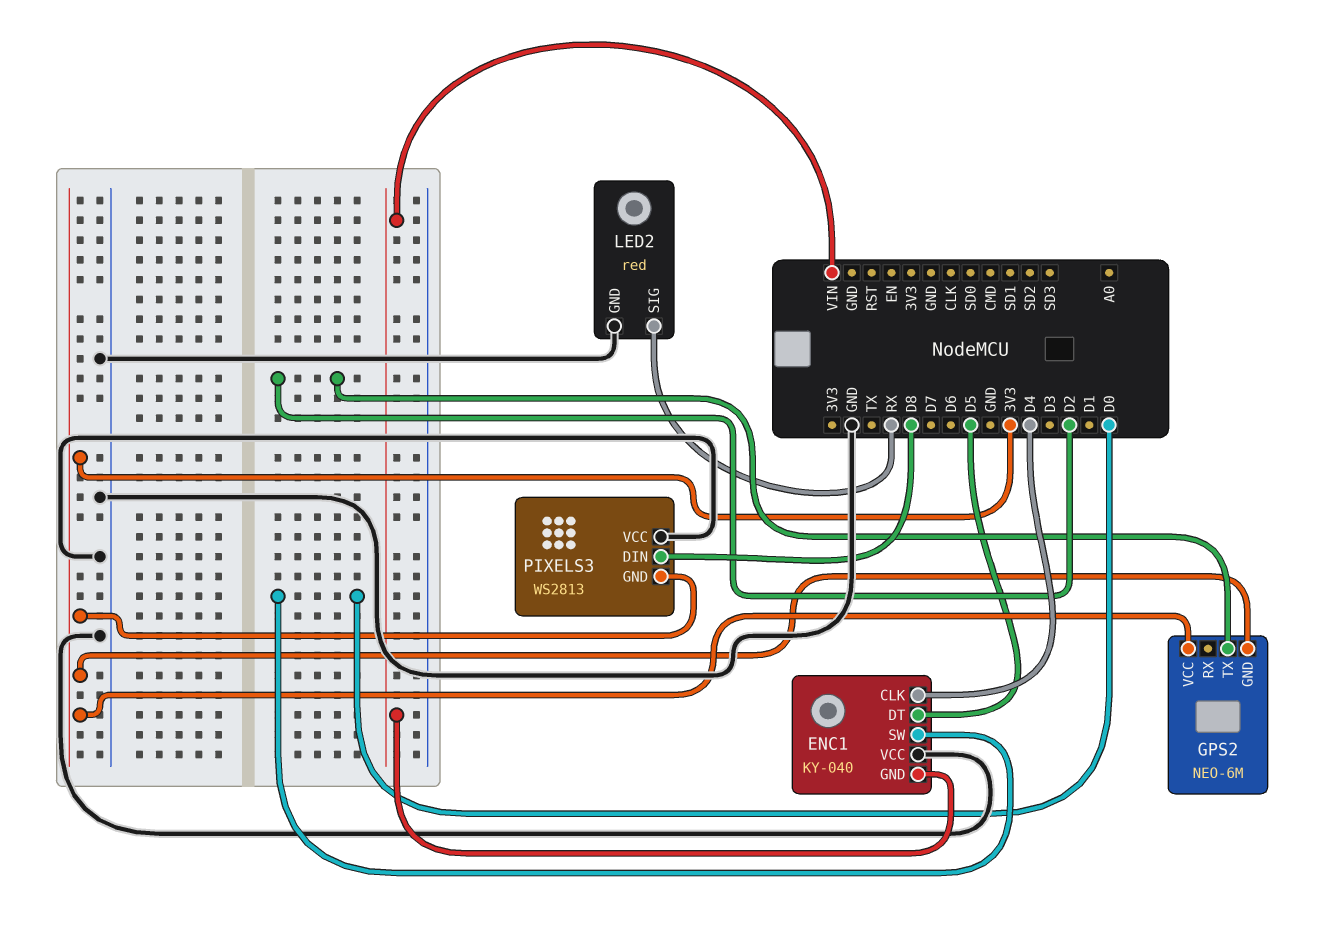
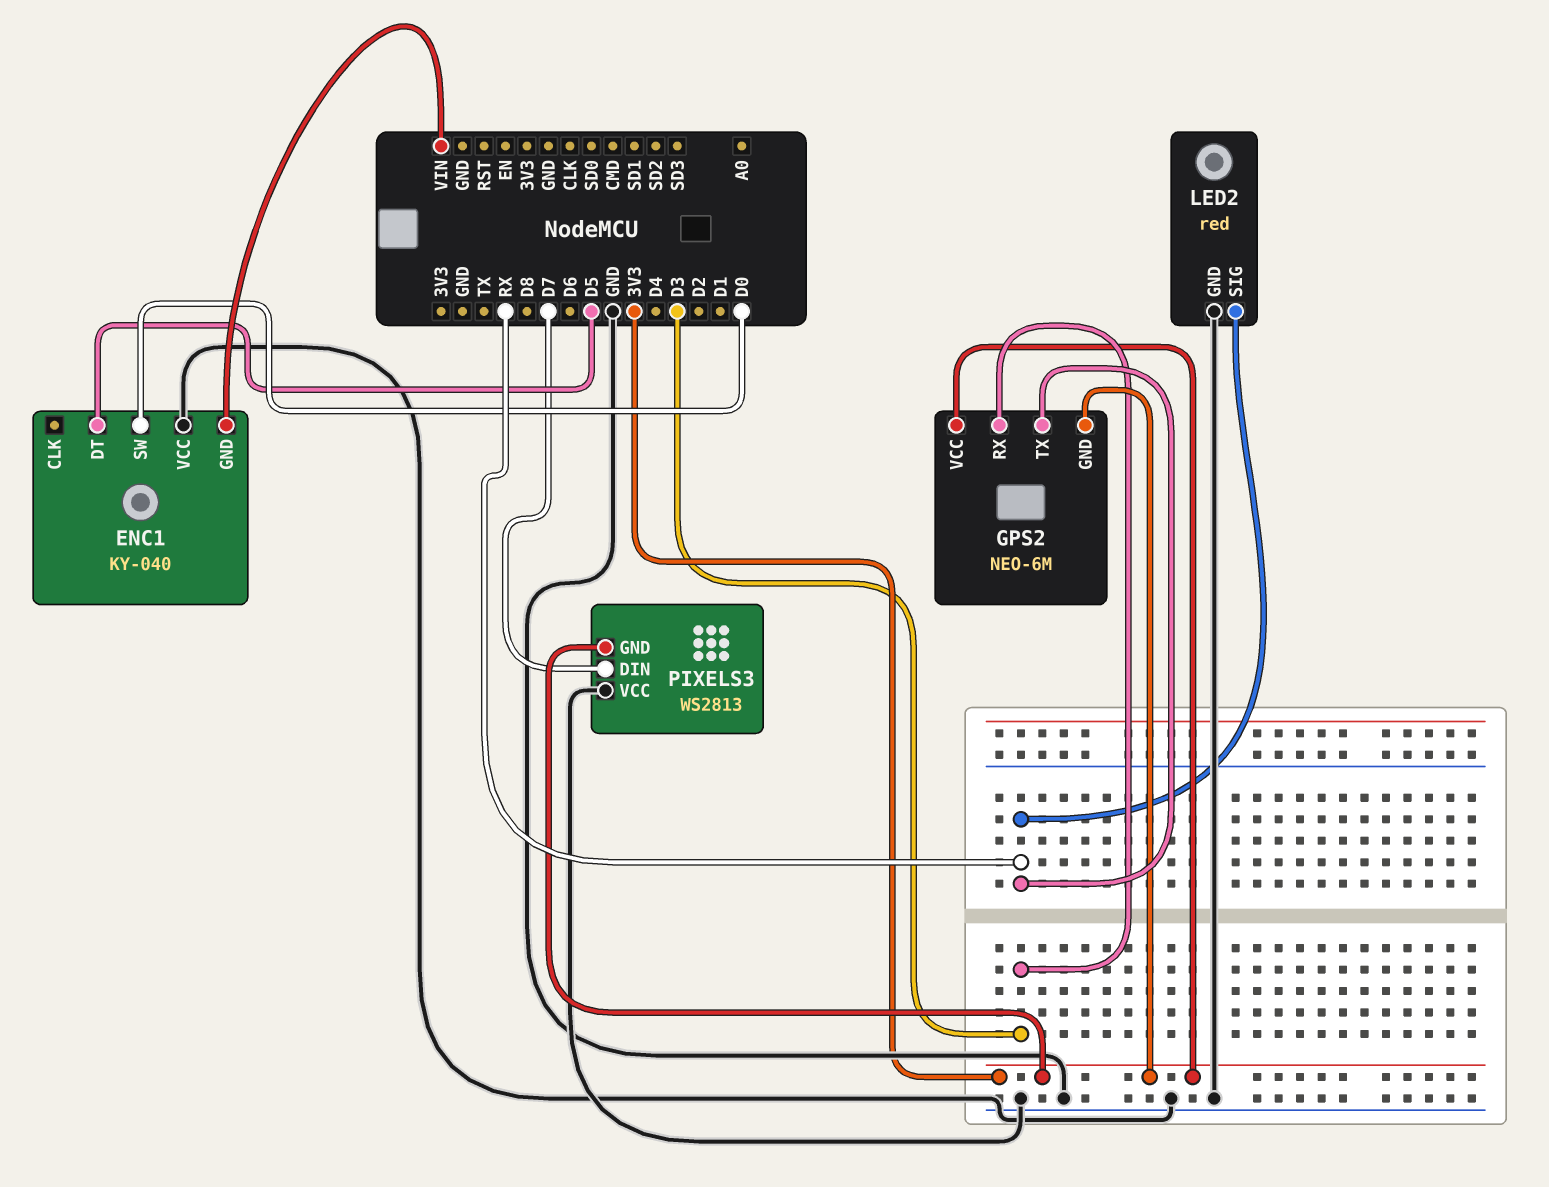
ENC1 pin CLK: D4 -> none
GPS2 pin RX: none -> D3
GPS2 pin TX: D2 -> RX
PIXELS3 pin DIN: D8 -> D7

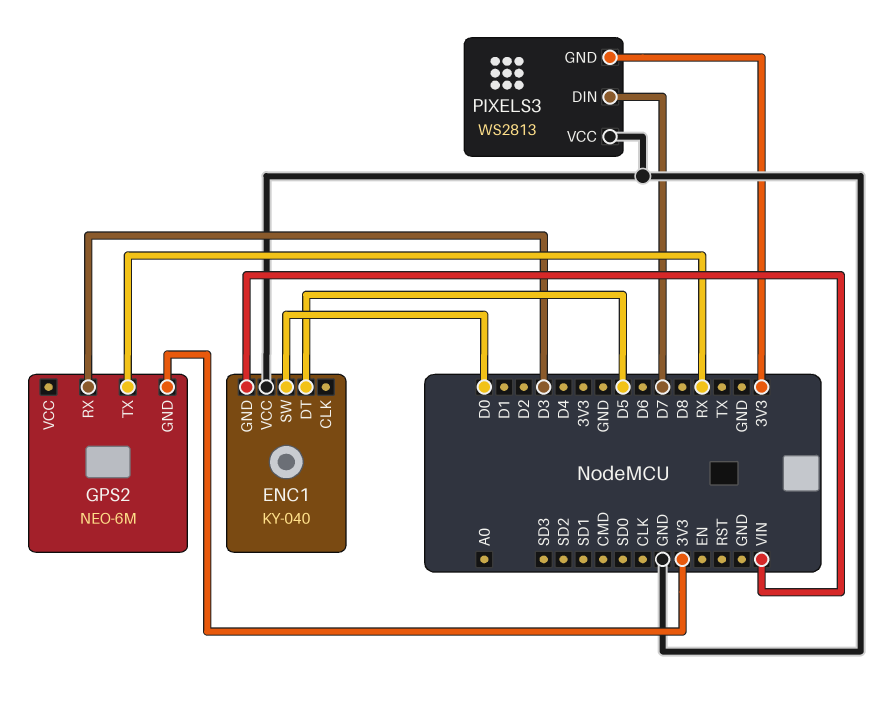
GPS2 pin VCC: 3V3 -> none
LED2: red -> none
LED2 pin GND: GND -> none
LED2 pin SIG: RX -> none

